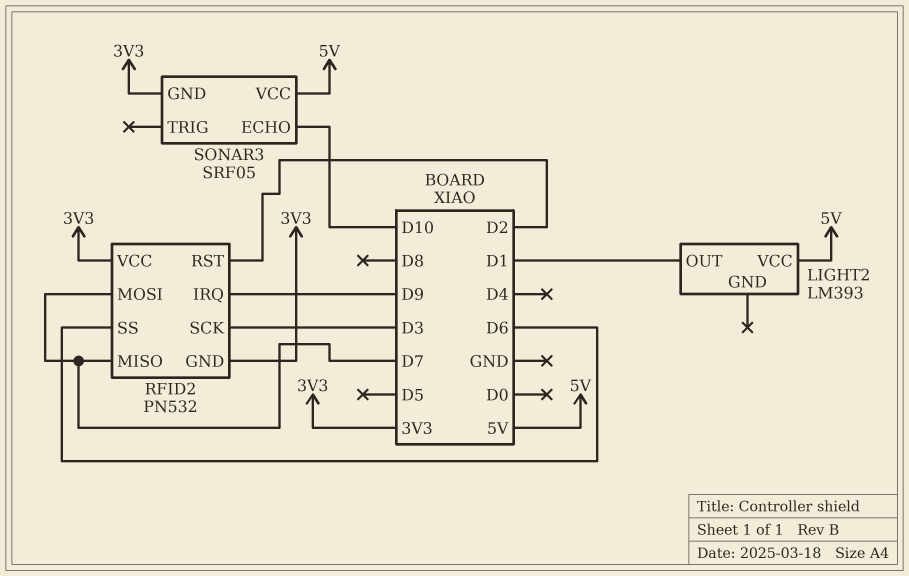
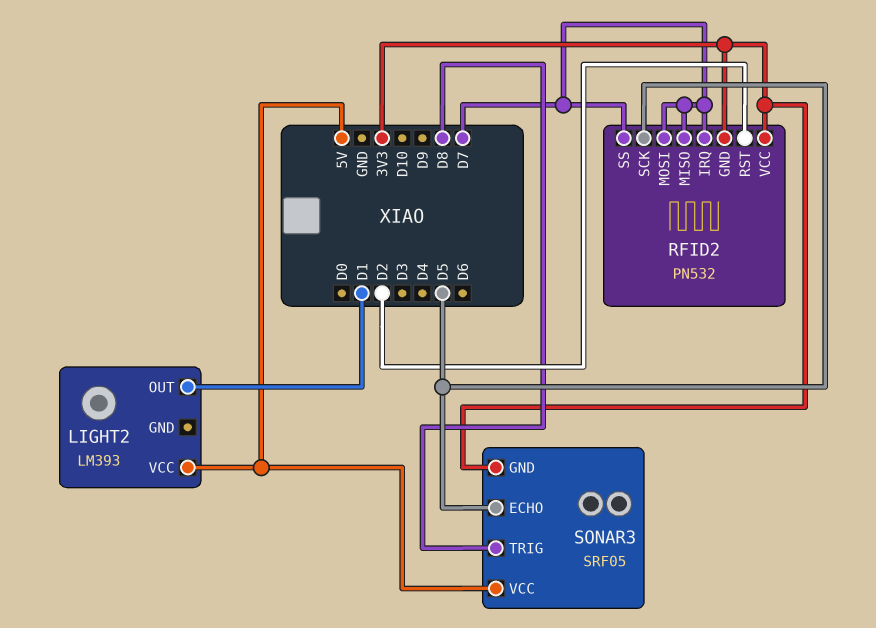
RFID2 pin IRQ: D9 -> D7
RFID2 pin SCK: D3 -> D5
RFID2 pin SS: D6 -> D7
SONAR3 pin ECHO: D10 -> D5
SONAR3 pin TRIG: none -> D8

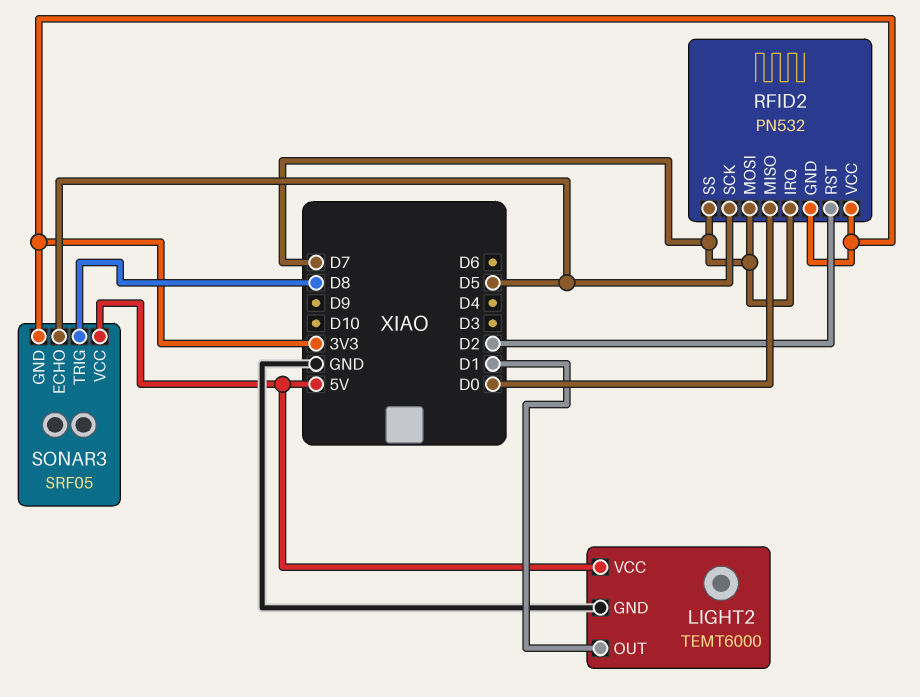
LIGHT2: LM393 -> TEMT6000
LIGHT2 pin GND: none -> GND
RFID2 pin MISO: D7 -> D0

